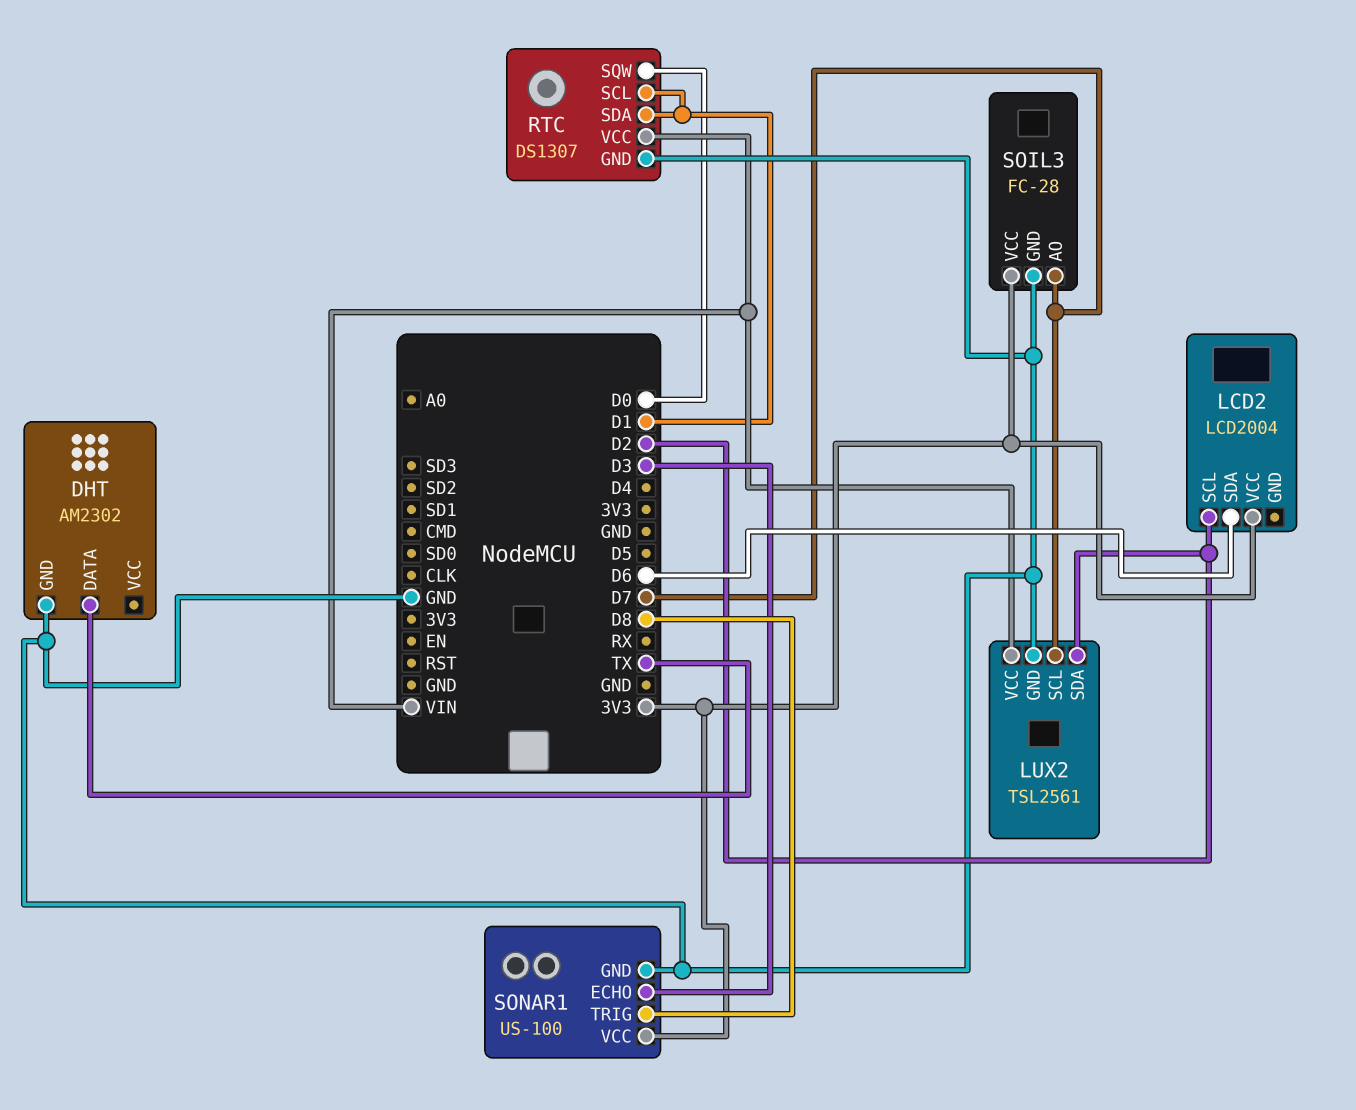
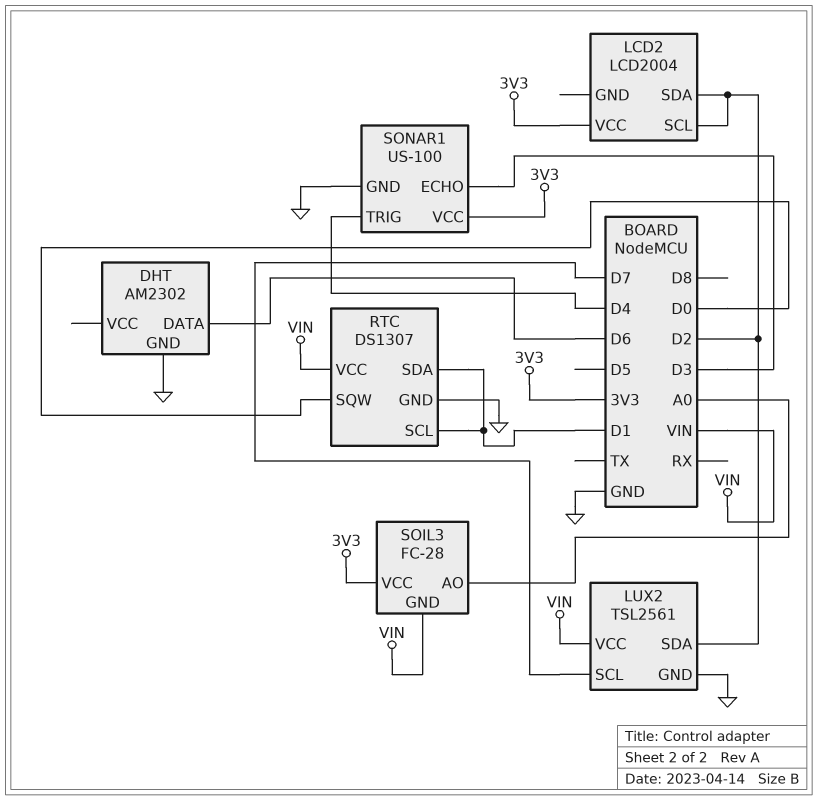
DHT pin DATA: TX -> D6
LCD2 pin SDA: D6 -> D2
SOIL3 pin AO: D7 -> A0
SOIL3 pin GND: GND -> VIN
SONAR1 pin TRIG: D8 -> D4

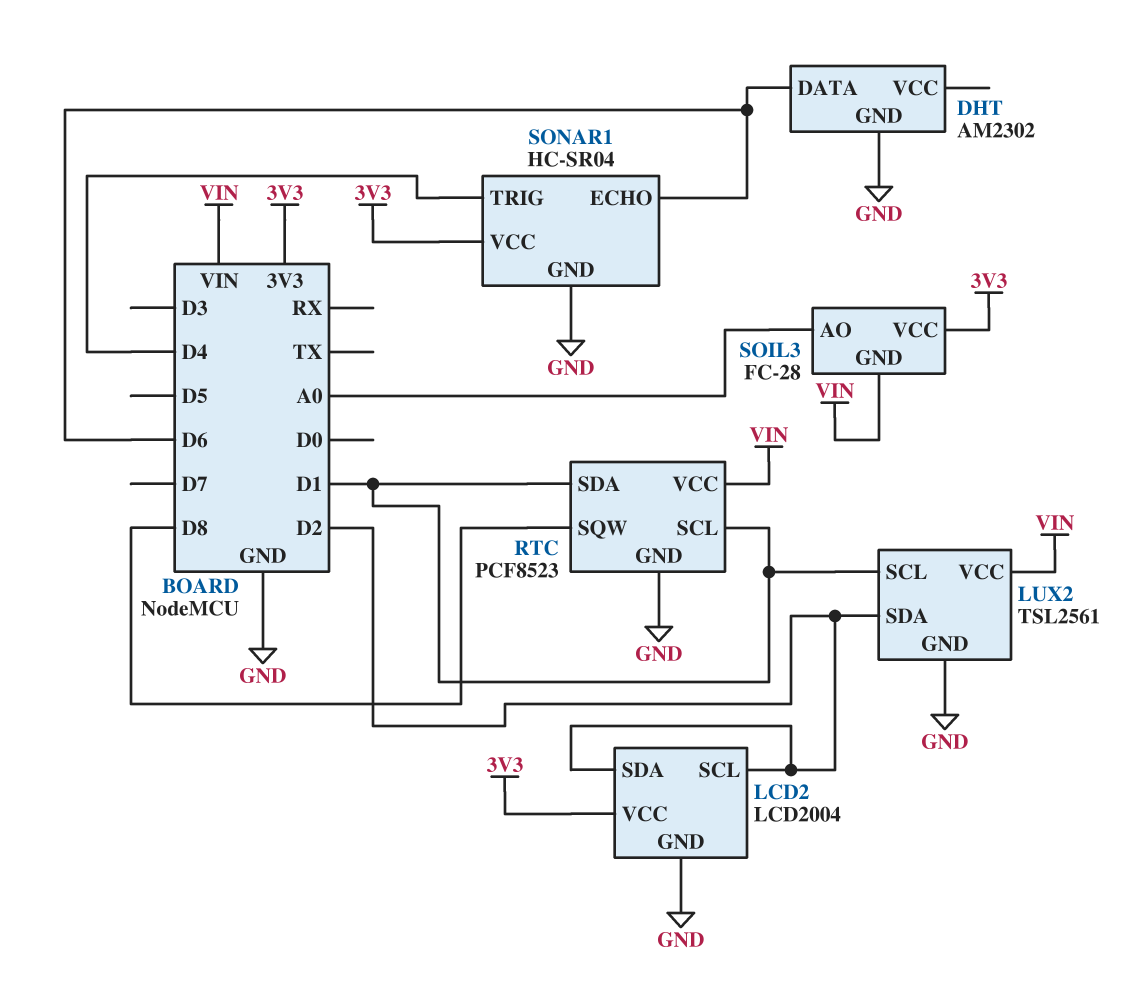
LCD2 pin GND: none -> GND
LUX2 pin SCL: D7 -> D1
RTC: DS1307 -> PCF8523
RTC pin SQW: D0 -> D8
SONAR1: US-100 -> HC-SR04
SONAR1 pin ECHO: D3 -> D6

